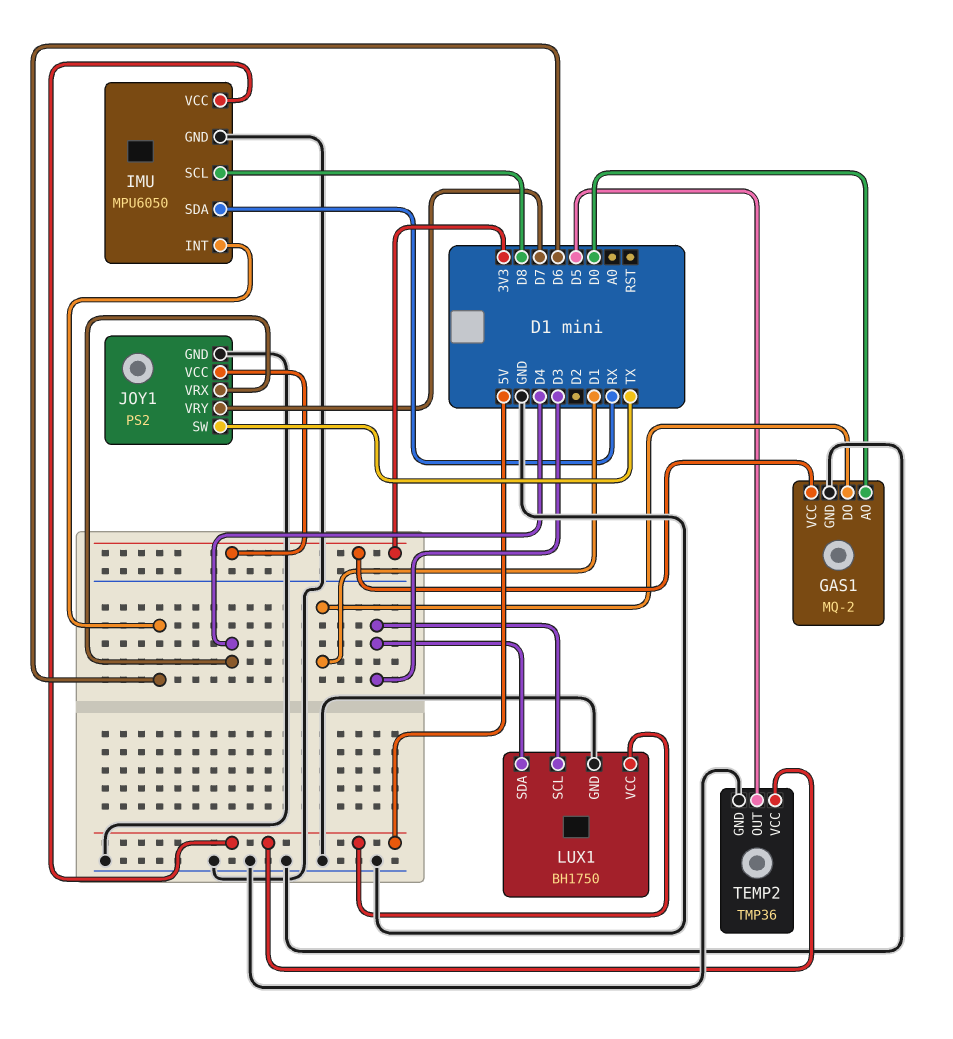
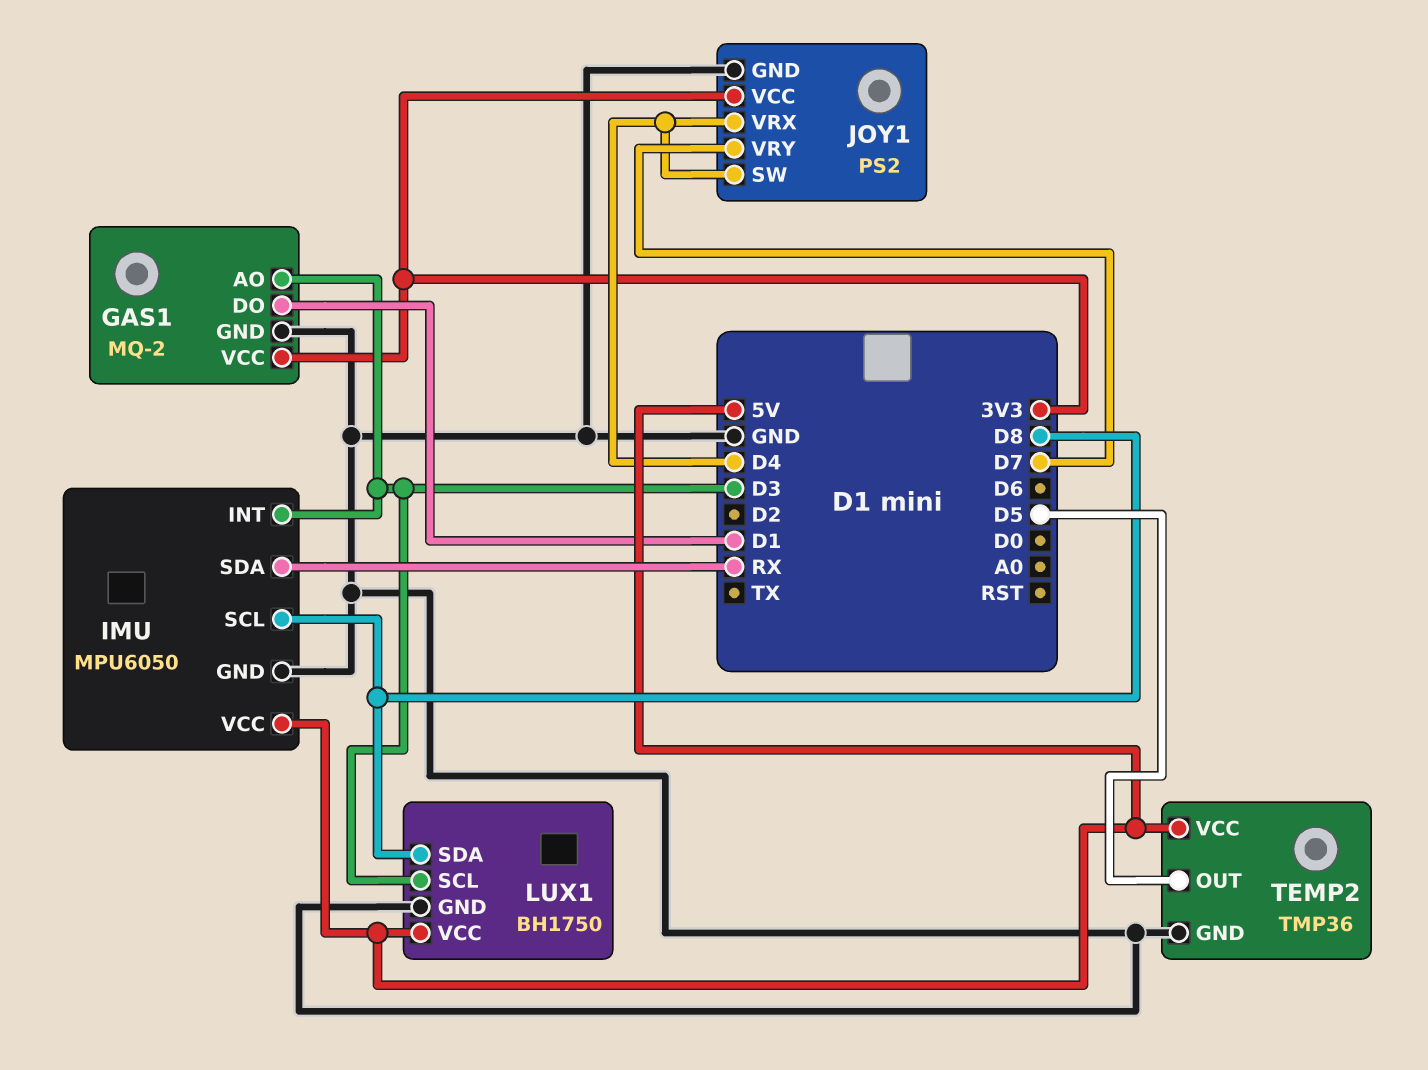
GAS1 pin AO: D0 -> D3
IMU pin INT: D6 -> D3
JOY1 pin SW: TX -> D4
LUX1 pin SDA: D3 -> D8

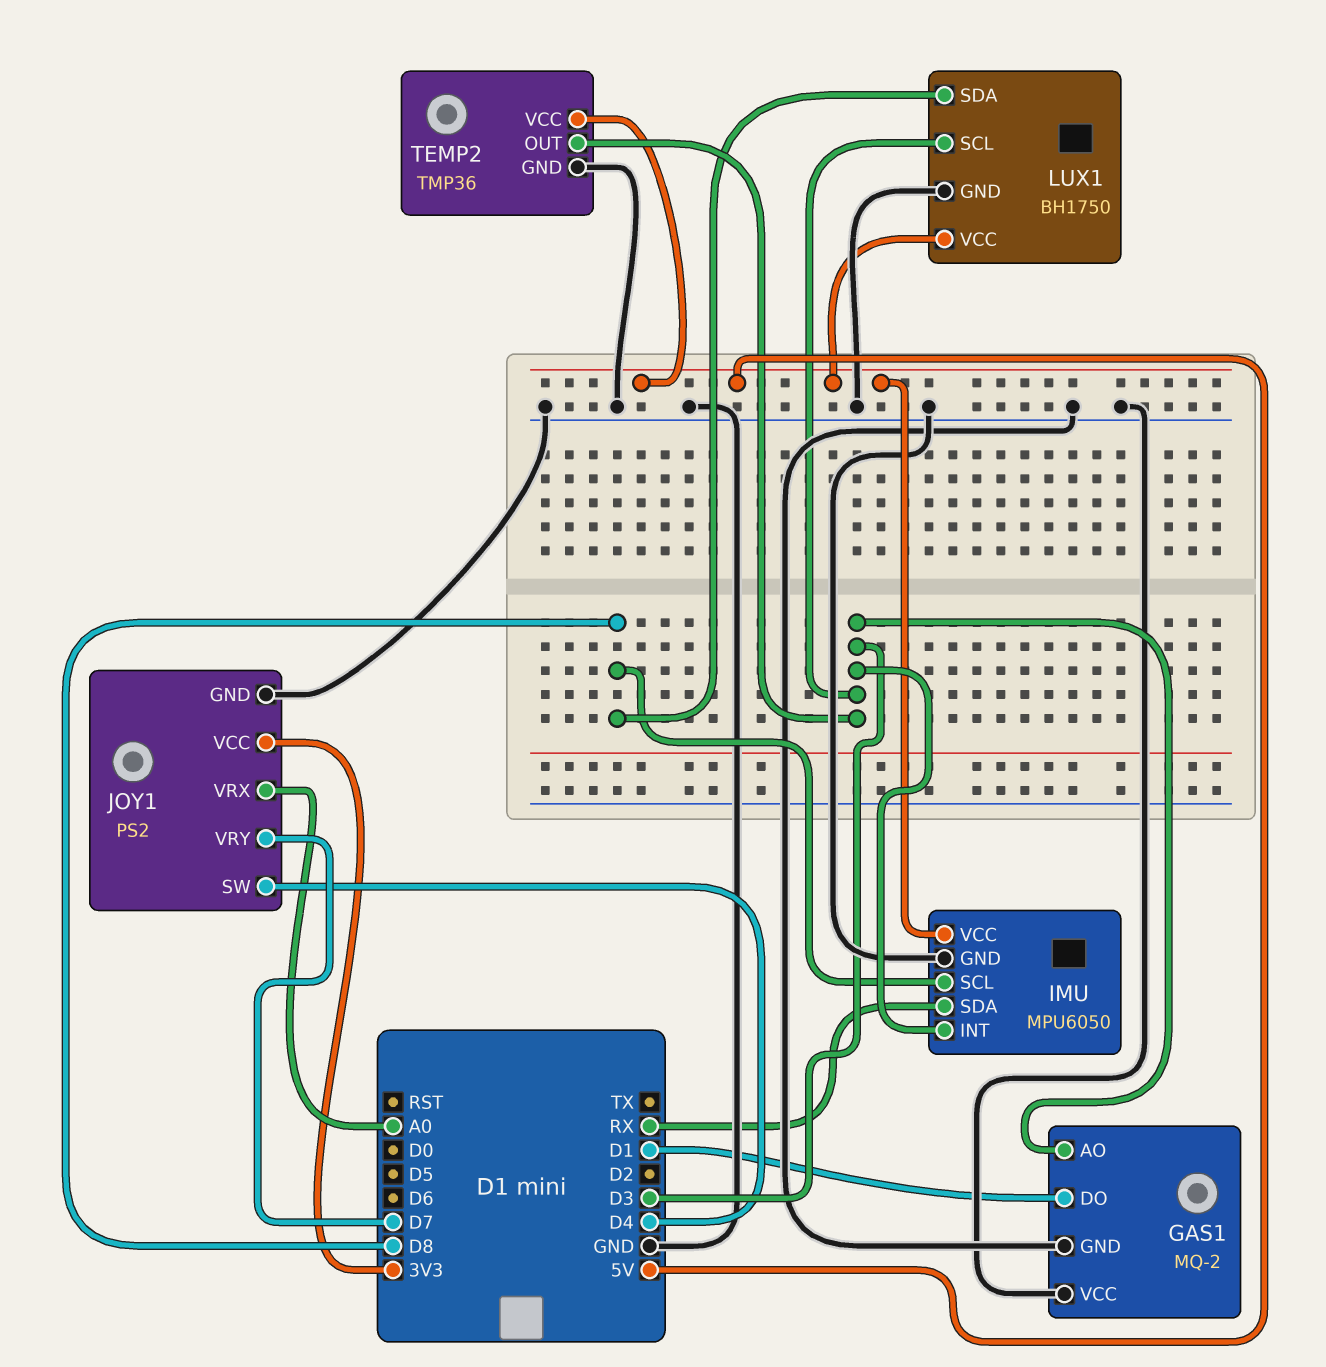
GAS1 pin VCC: 3V3 -> GND
JOY1 pin VRX: D4 -> A0
TEMP2 pin OUT: D5 -> D3

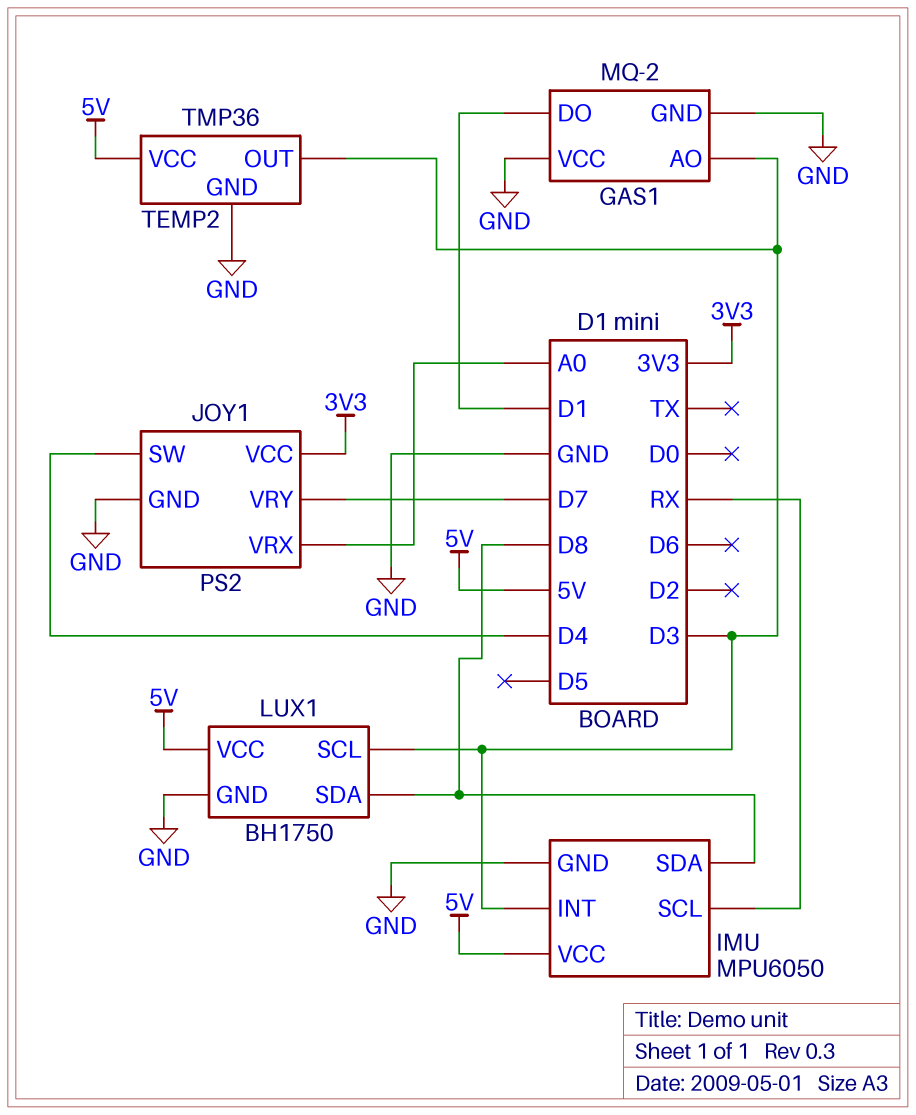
IMU pin SCL: D8 -> RX
IMU pin SDA: RX -> D8

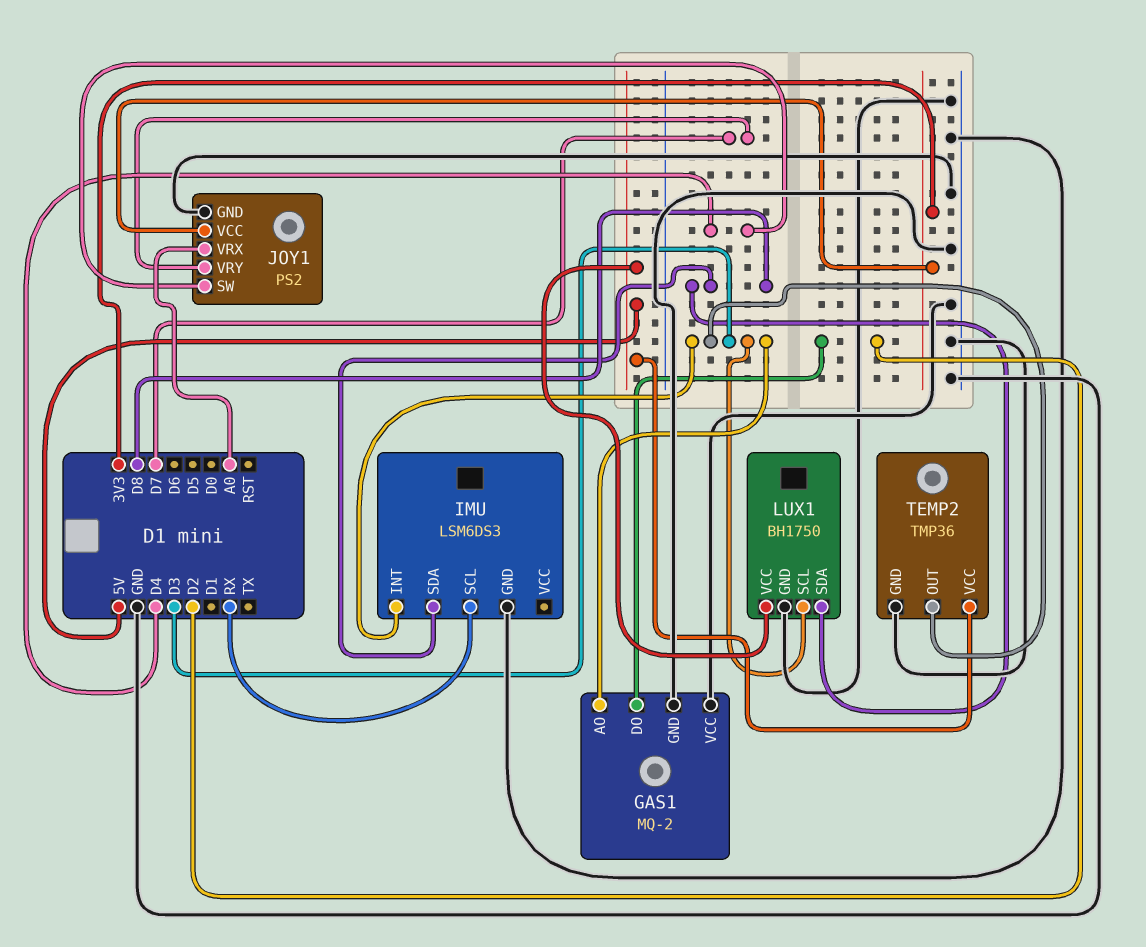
GAS1 pin DO: D1 -> D2
IMU: MPU6050 -> LSM6DS3
IMU pin VCC: 5V -> none

